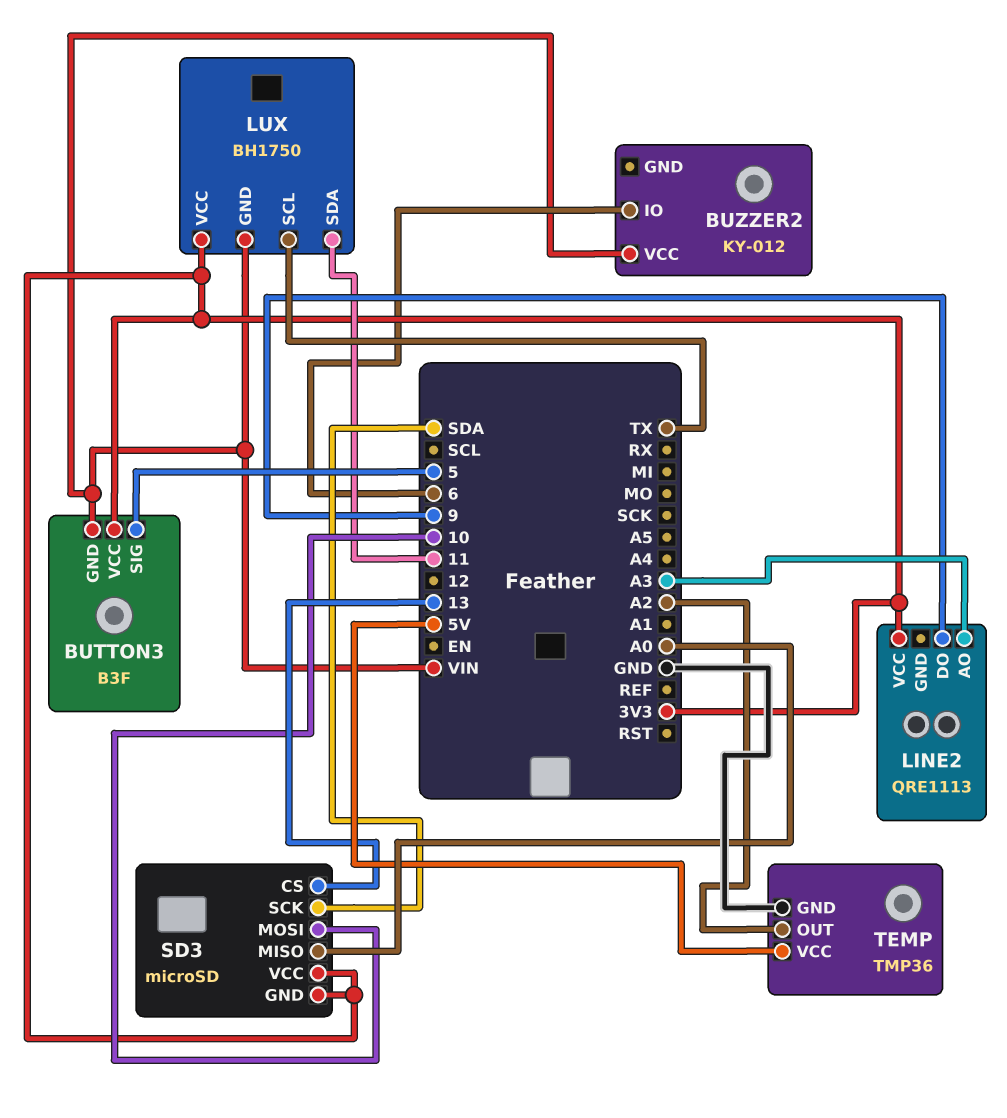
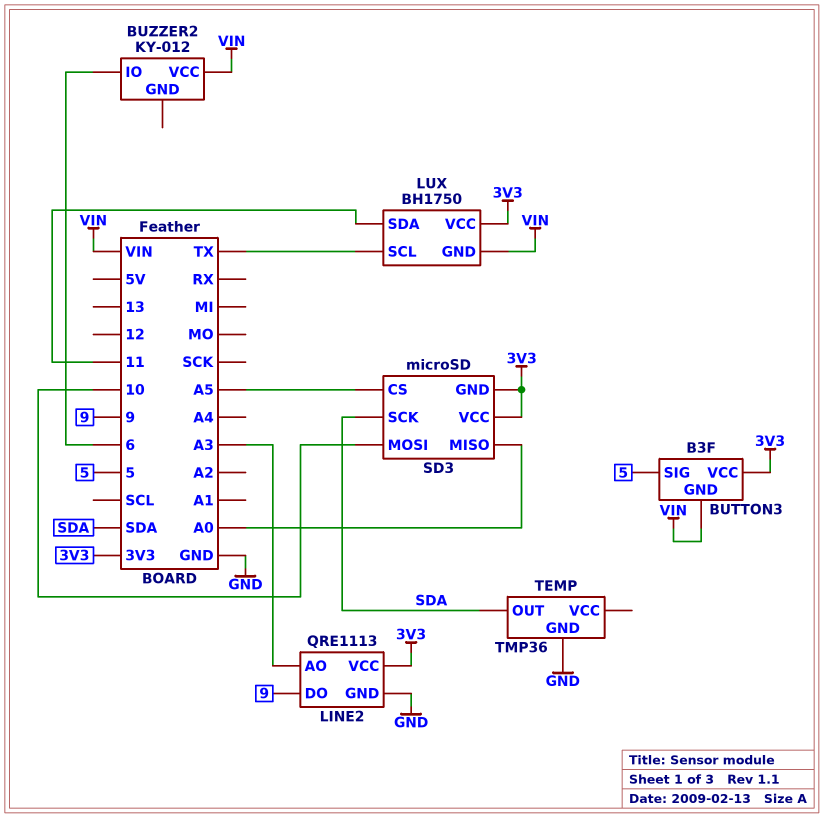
LINE2 pin GND: none -> GND
SD3 pin CS: 13 -> A5
TEMP pin OUT: A2 -> SDA
TEMP pin VCC: 5V -> none

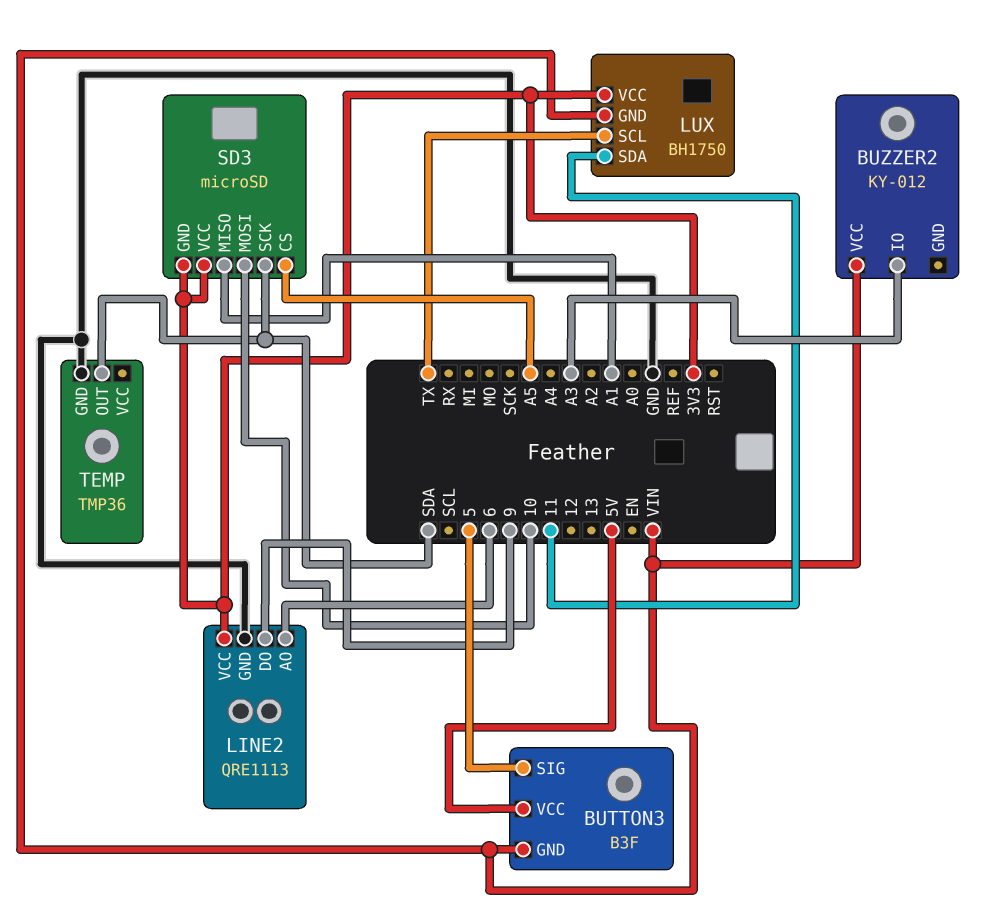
BUTTON3 pin VCC: 3V3 -> 5V
BUZZER2 pin IO: 6 -> A3
LINE2 pin AO: A3 -> 6
SD3 pin MISO: A0 -> A1

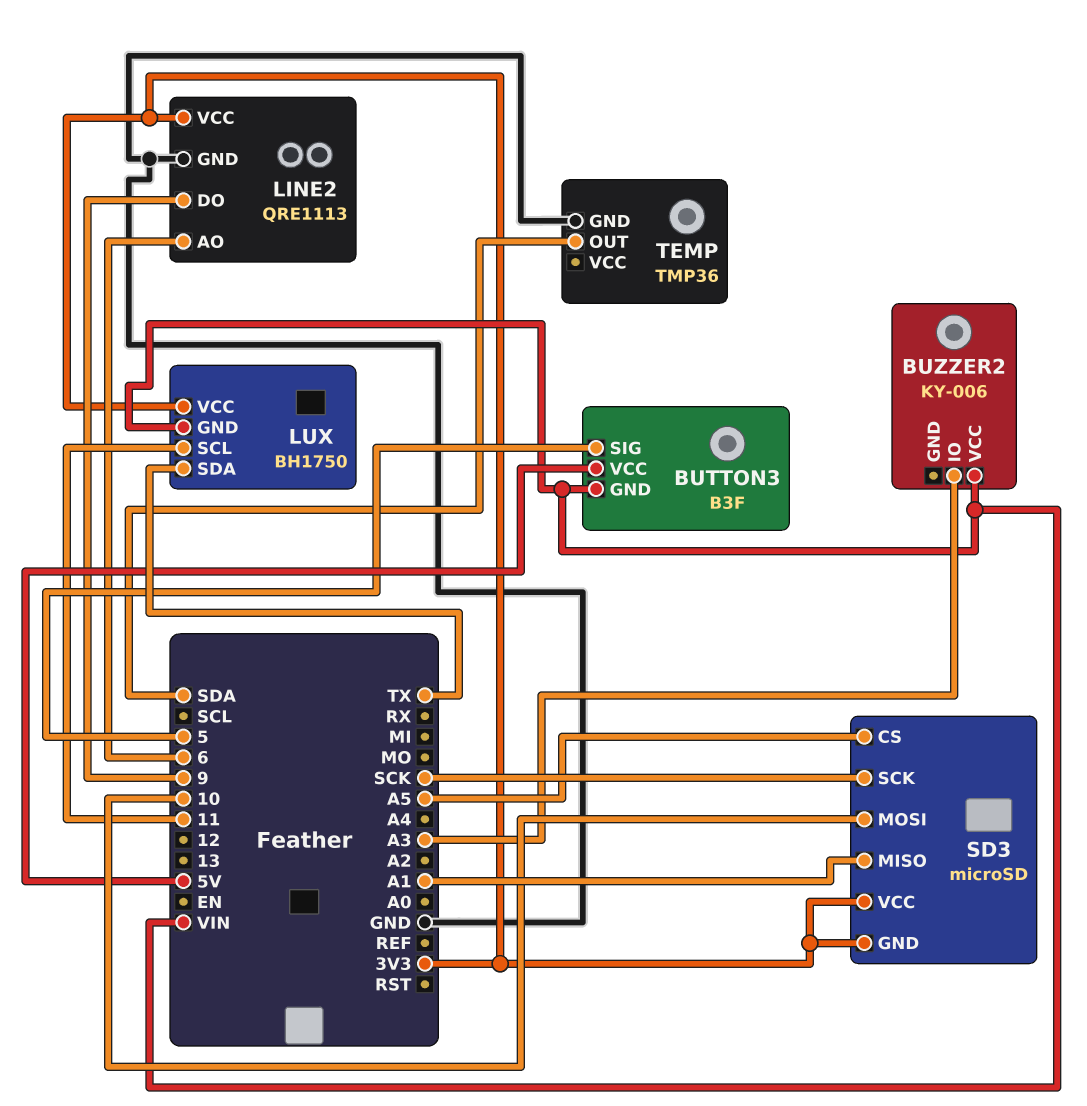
BUZZER2: KY-012 -> KY-006
LUX pin SCL: TX -> 11
LUX pin SDA: 11 -> TX
SD3 pin SCK: SDA -> SCK

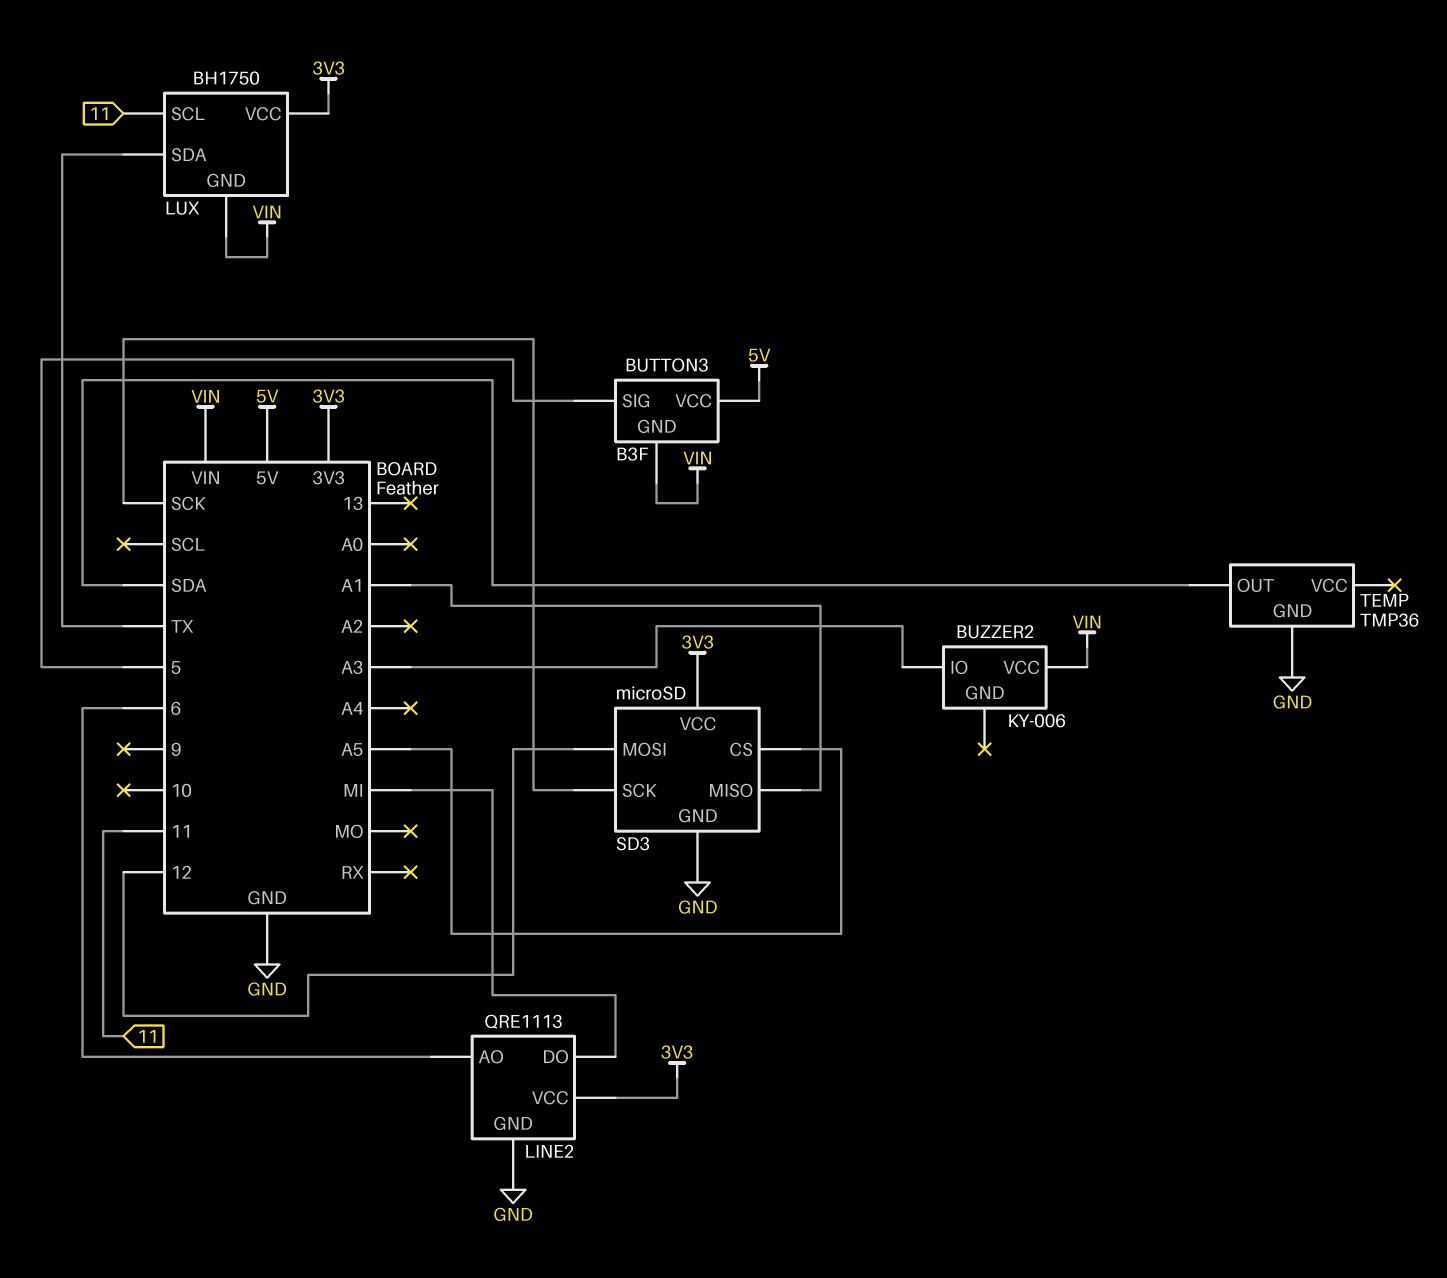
LINE2 pin DO: 9 -> MI
SD3 pin GND: 3V3 -> GND
SD3 pin MOSI: 10 -> 12

